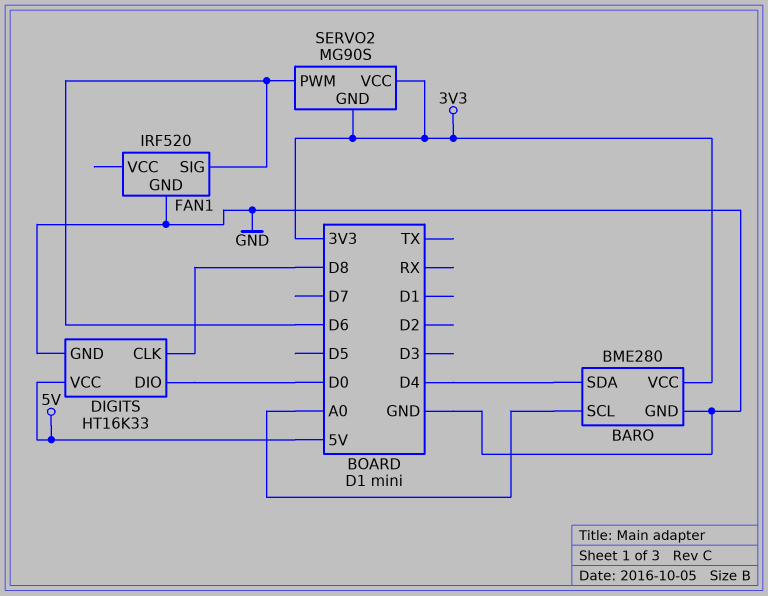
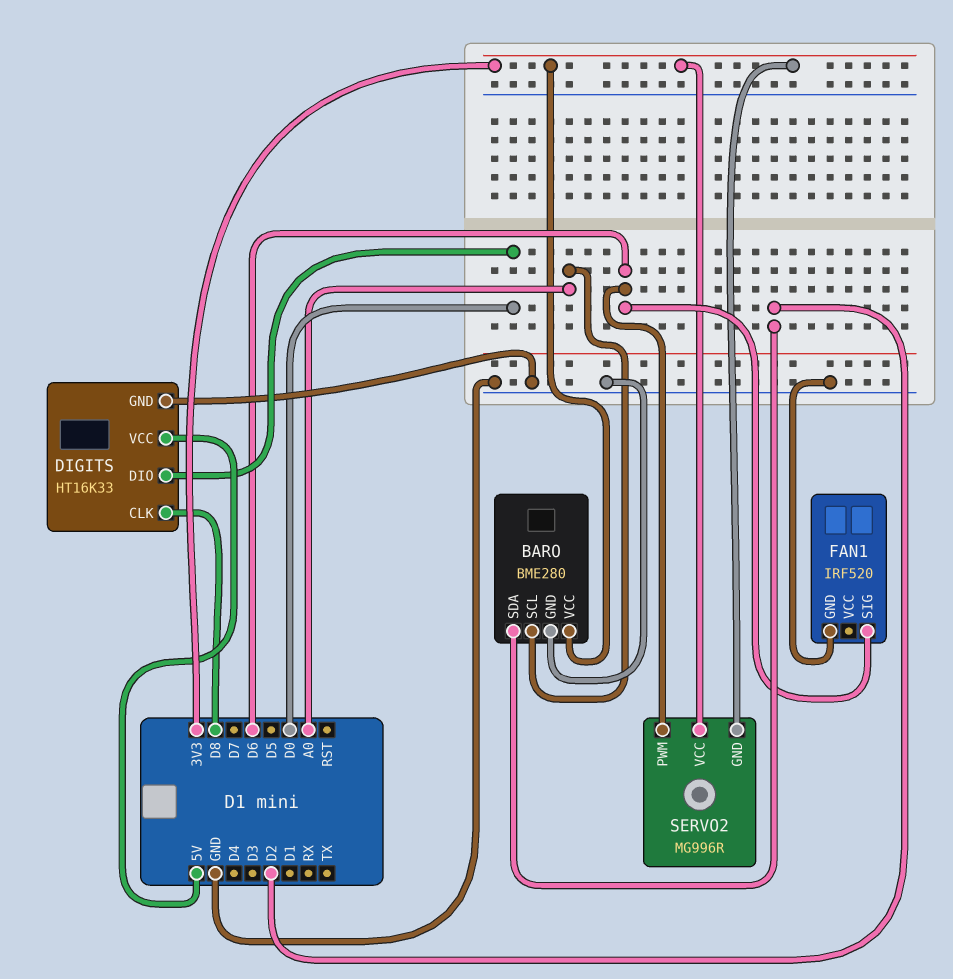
BARO pin SDA: D4 -> D2
SERVO2: MG90S -> MG996R

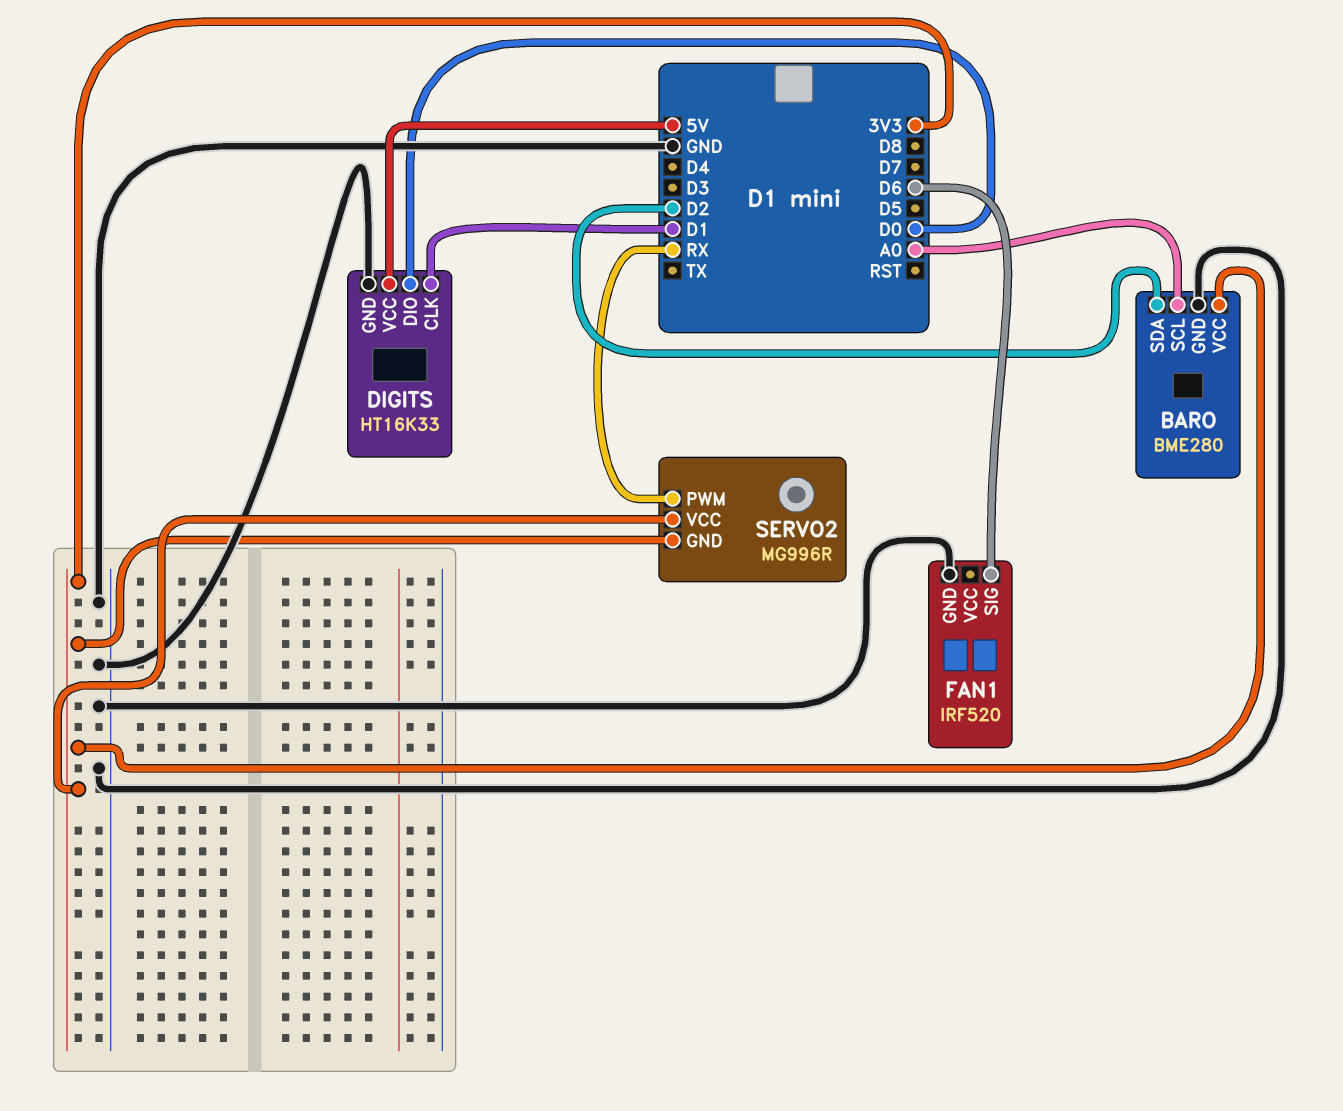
DIGITS pin CLK: D8 -> D1
SERVO2 pin PWM: D6 -> RX

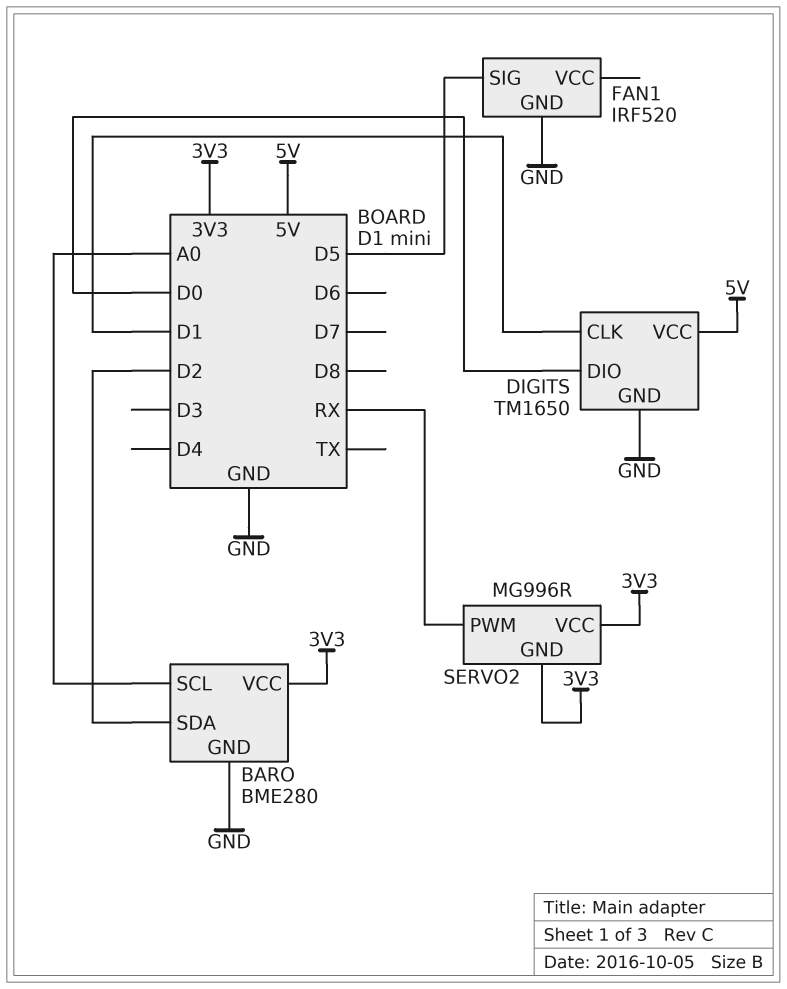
DIGITS: HT16K33 -> TM1650
FAN1 pin SIG: D6 -> D5

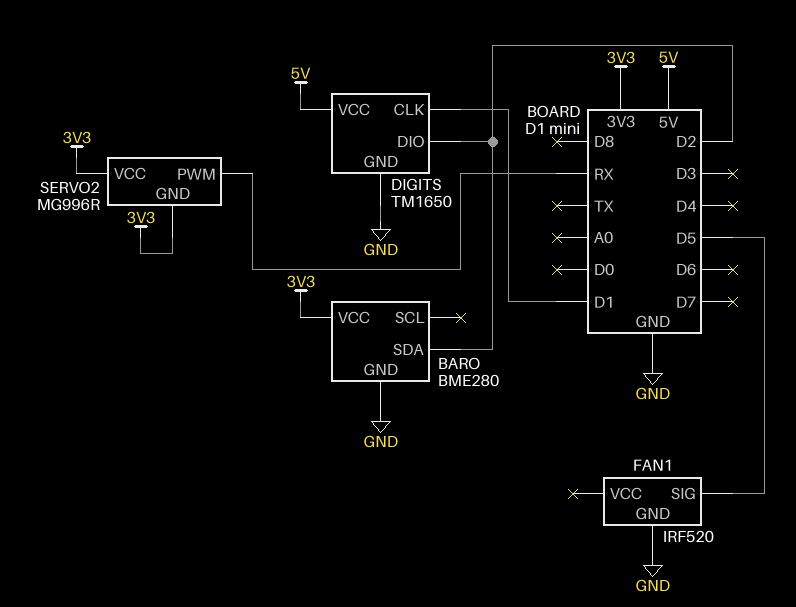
BARO pin SCL: A0 -> none
DIGITS pin DIO: D0 -> D2

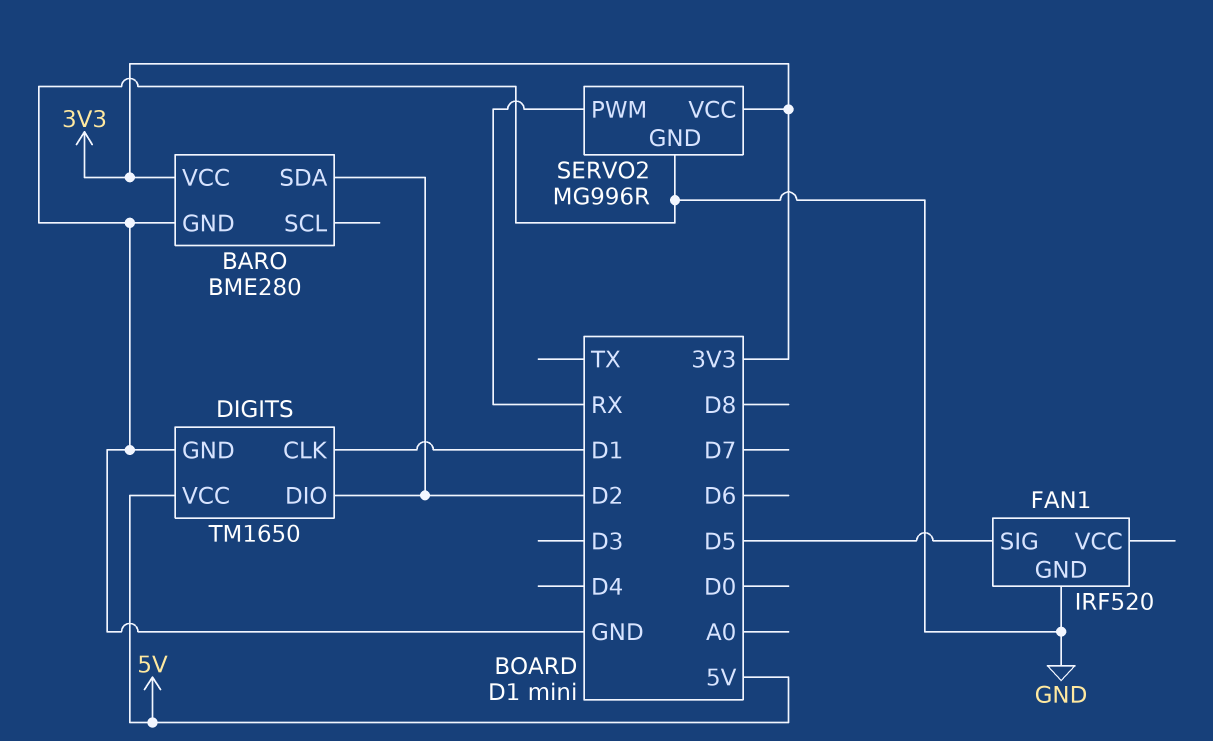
SERVO2 pin GND: 3V3 -> GND

